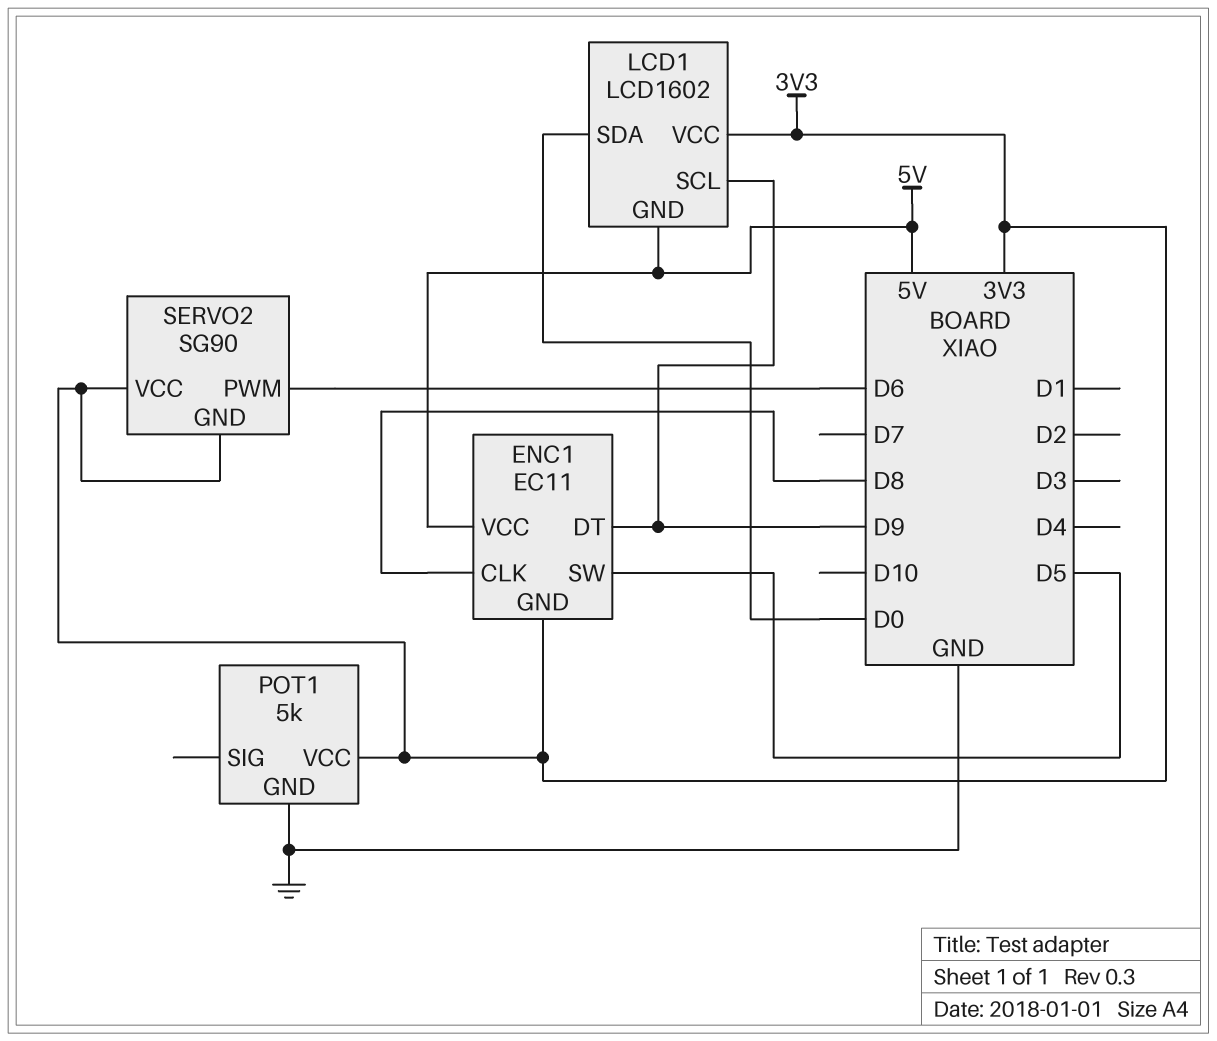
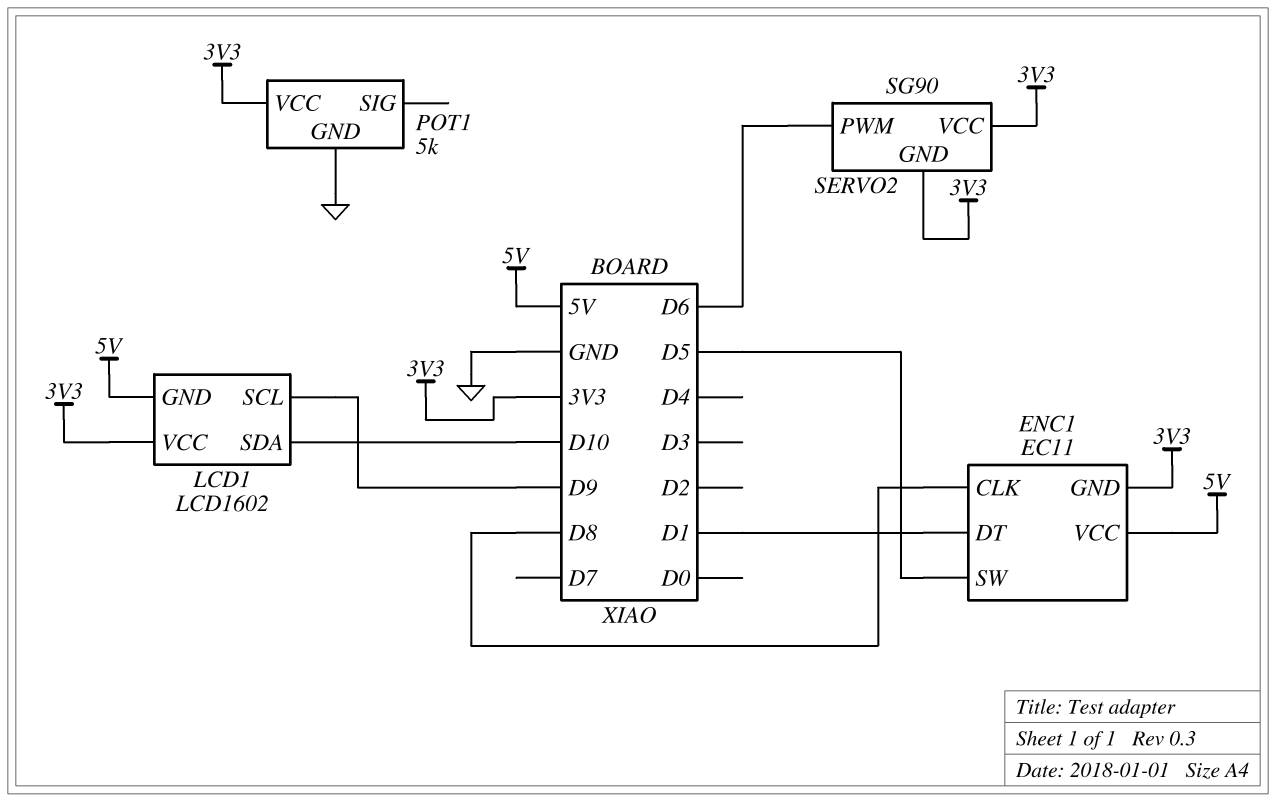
ENC1 pin DT: D9 -> D1
LCD1 pin SDA: D0 -> D10

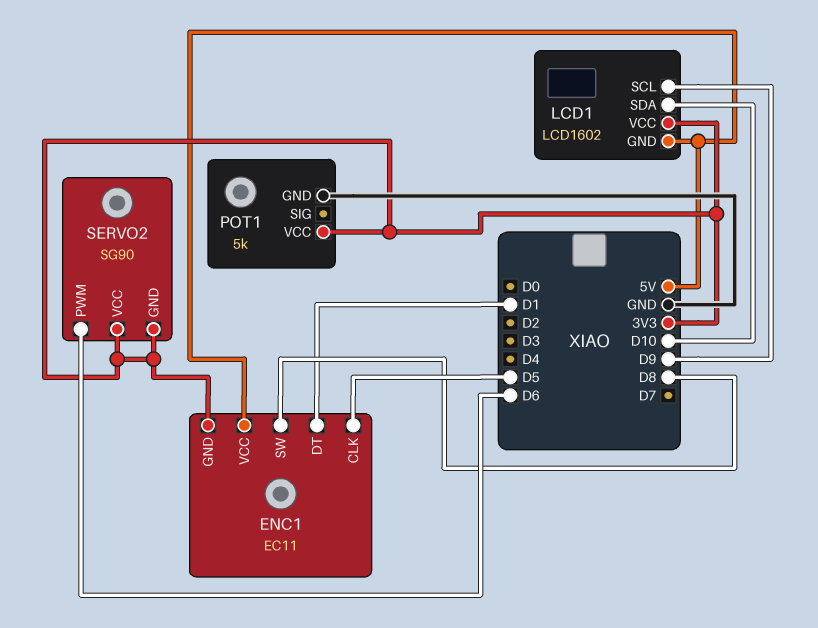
ENC1 pin CLK: D8 -> D5
ENC1 pin SW: D5 -> D8

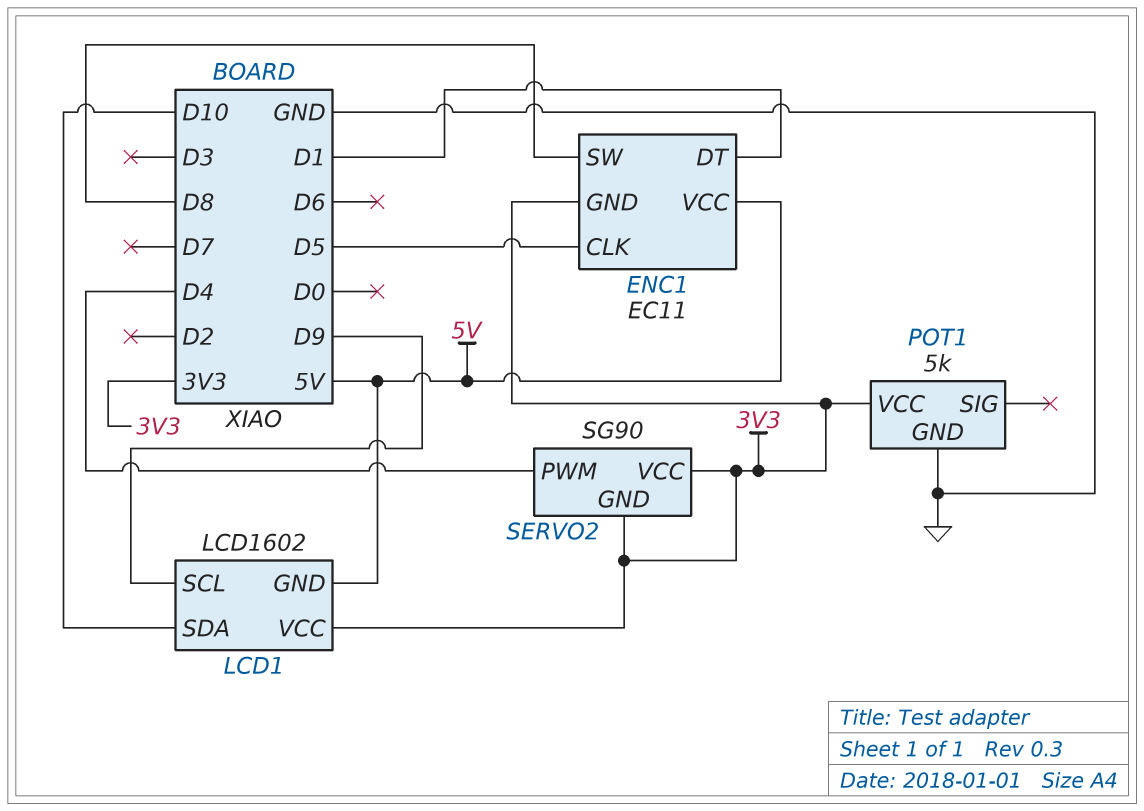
SERVO2 pin PWM: D6 -> D4

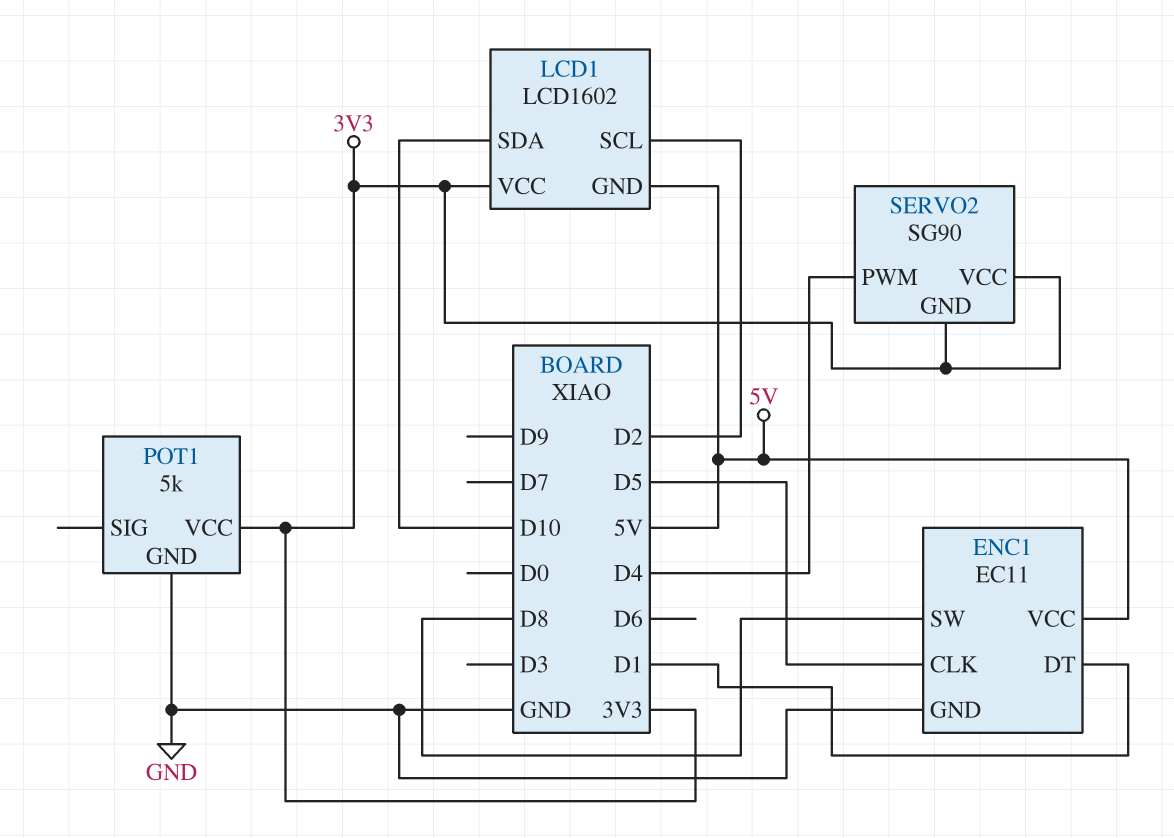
ENC1 pin GND: 3V3 -> GND
LCD1 pin SCL: D9 -> D2

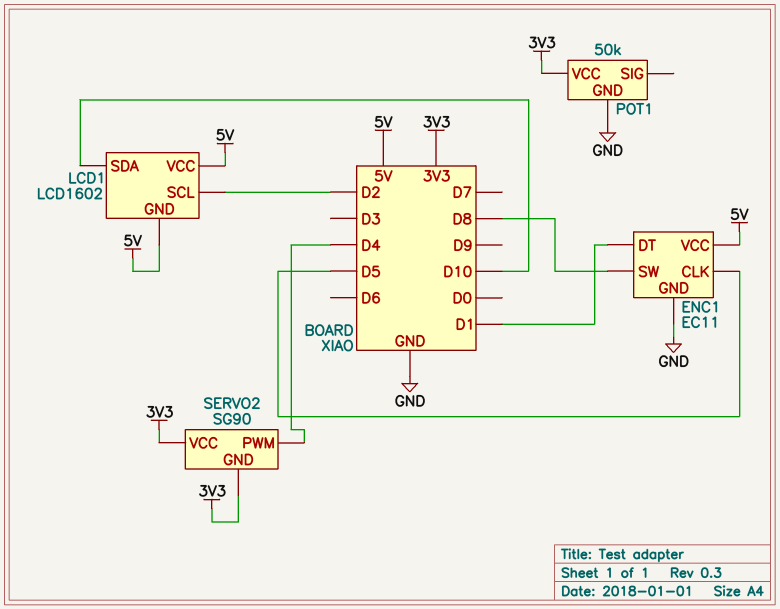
LCD1 pin VCC: 3V3 -> 5V
POT1: 5k -> 50k

